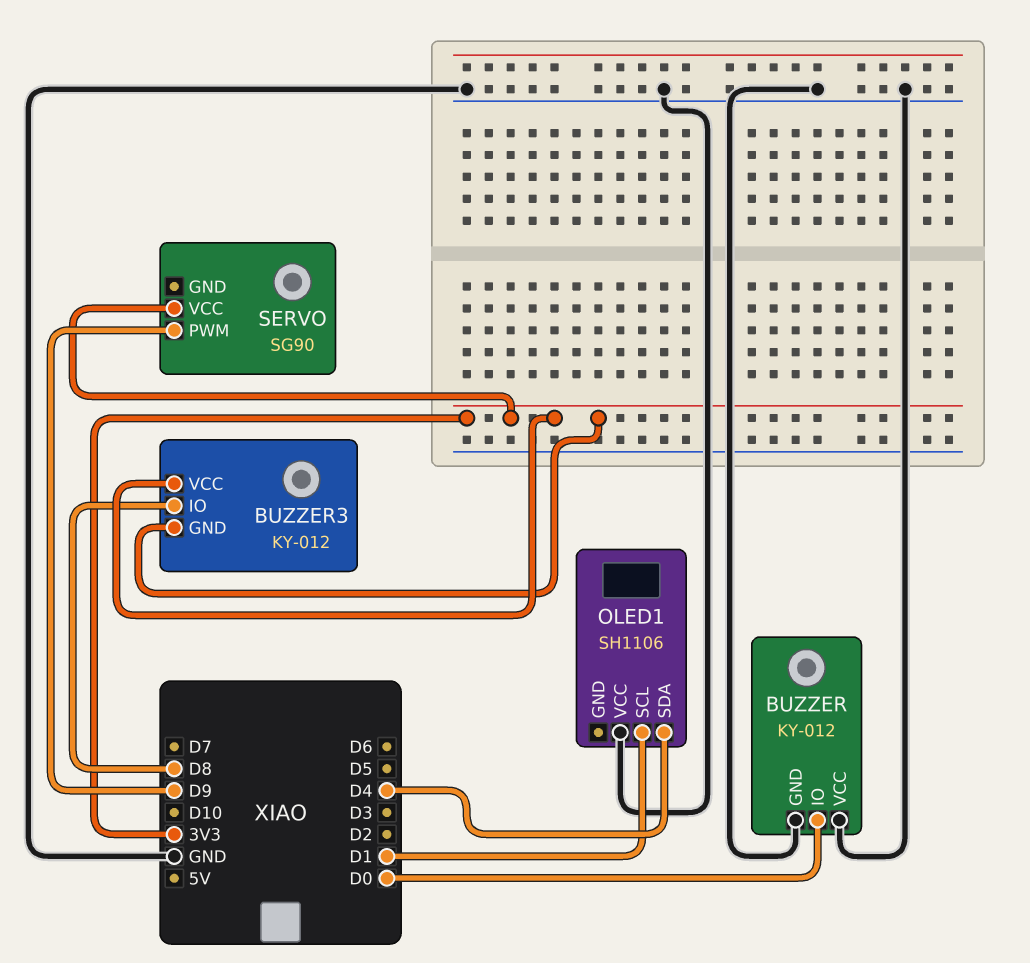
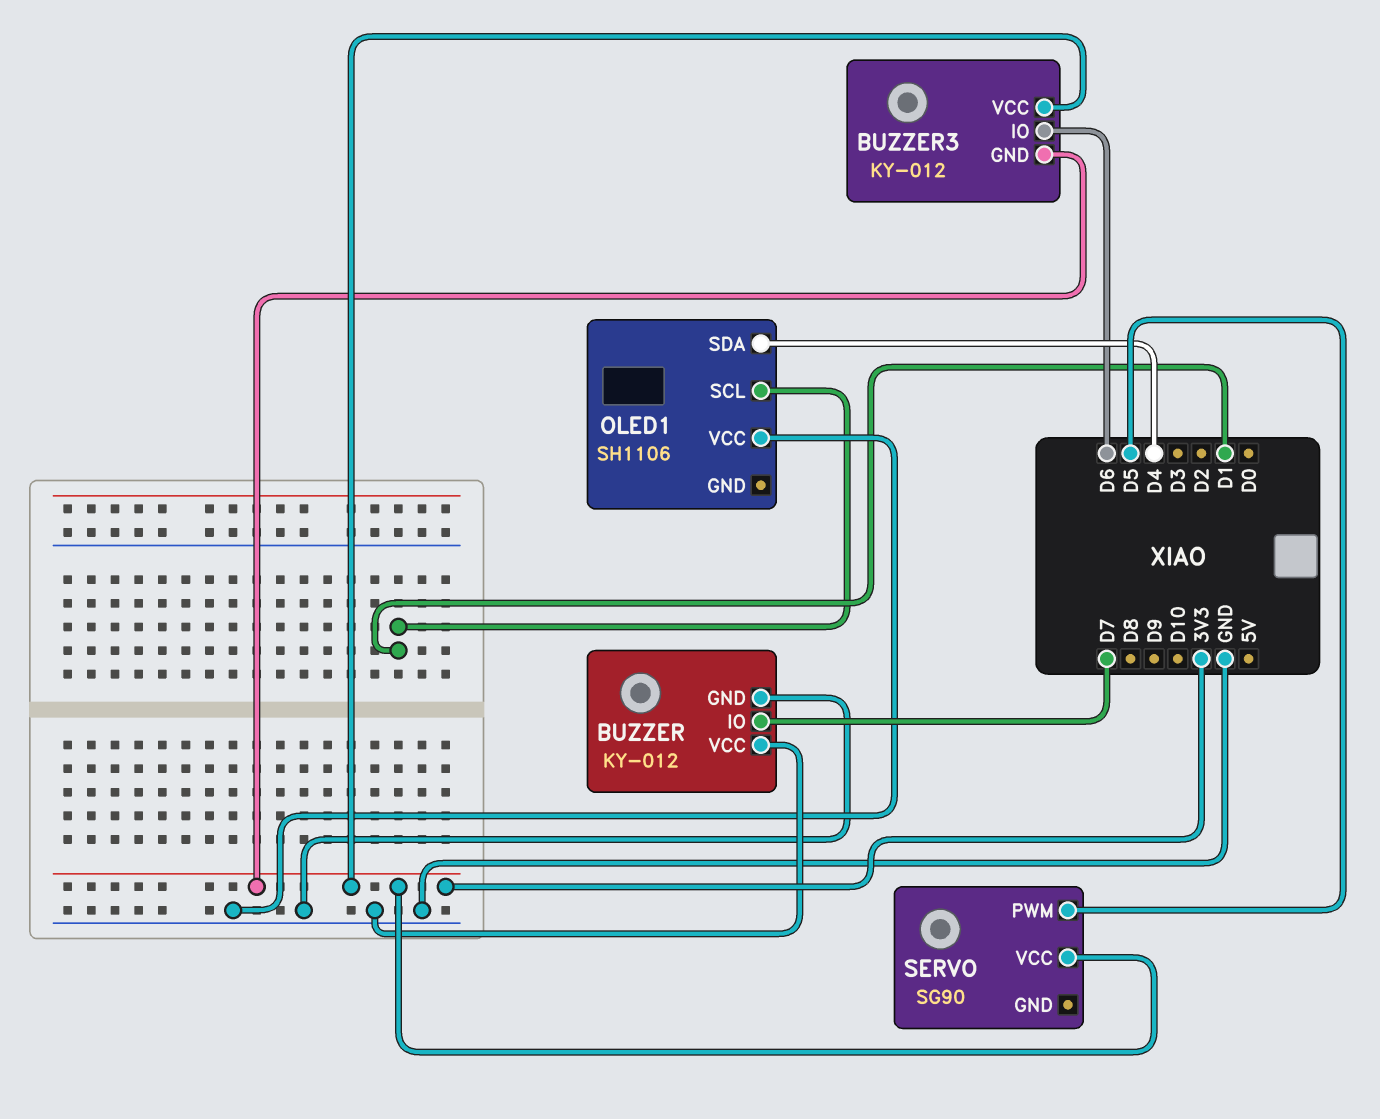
BUZZER pin IO: D0 -> D7
BUZZER3 pin IO: D8 -> D6
SERVO pin PWM: D9 -> D5

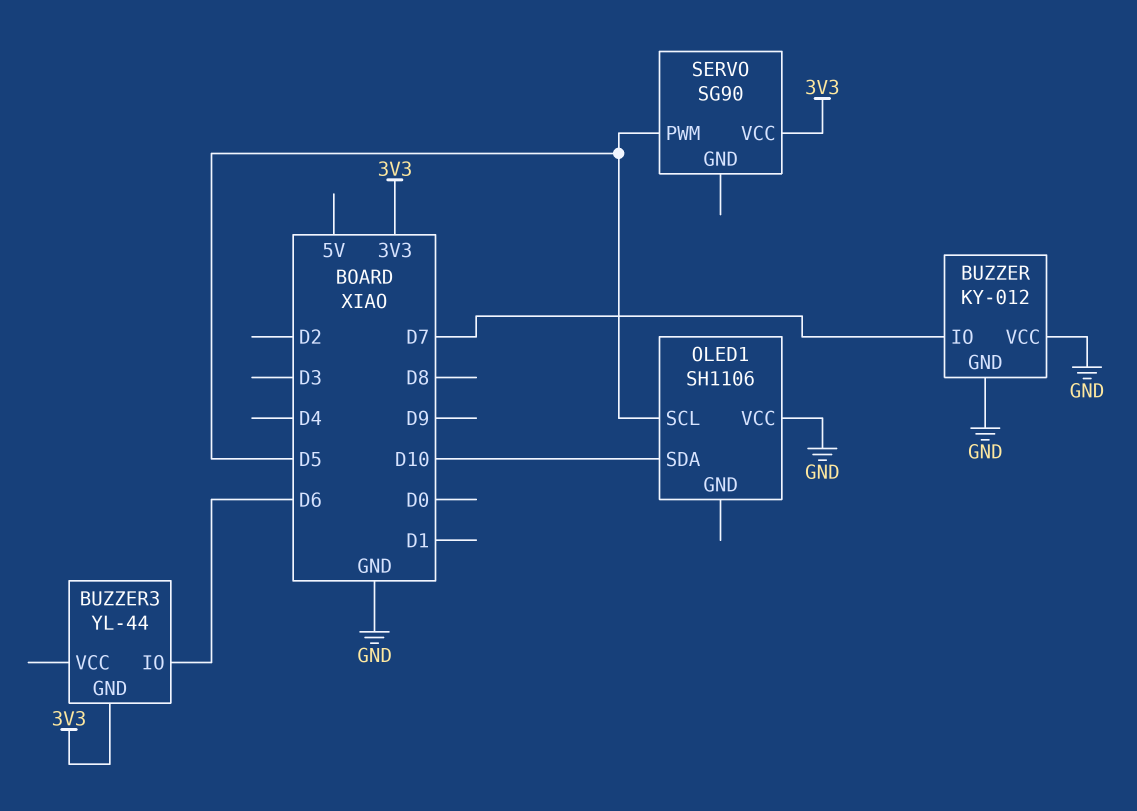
BUZZER3: KY-012 -> YL-44
BUZZER3 pin VCC: 3V3 -> none
OLED1 pin SCL: D1 -> D5
OLED1 pin SDA: D4 -> D10

